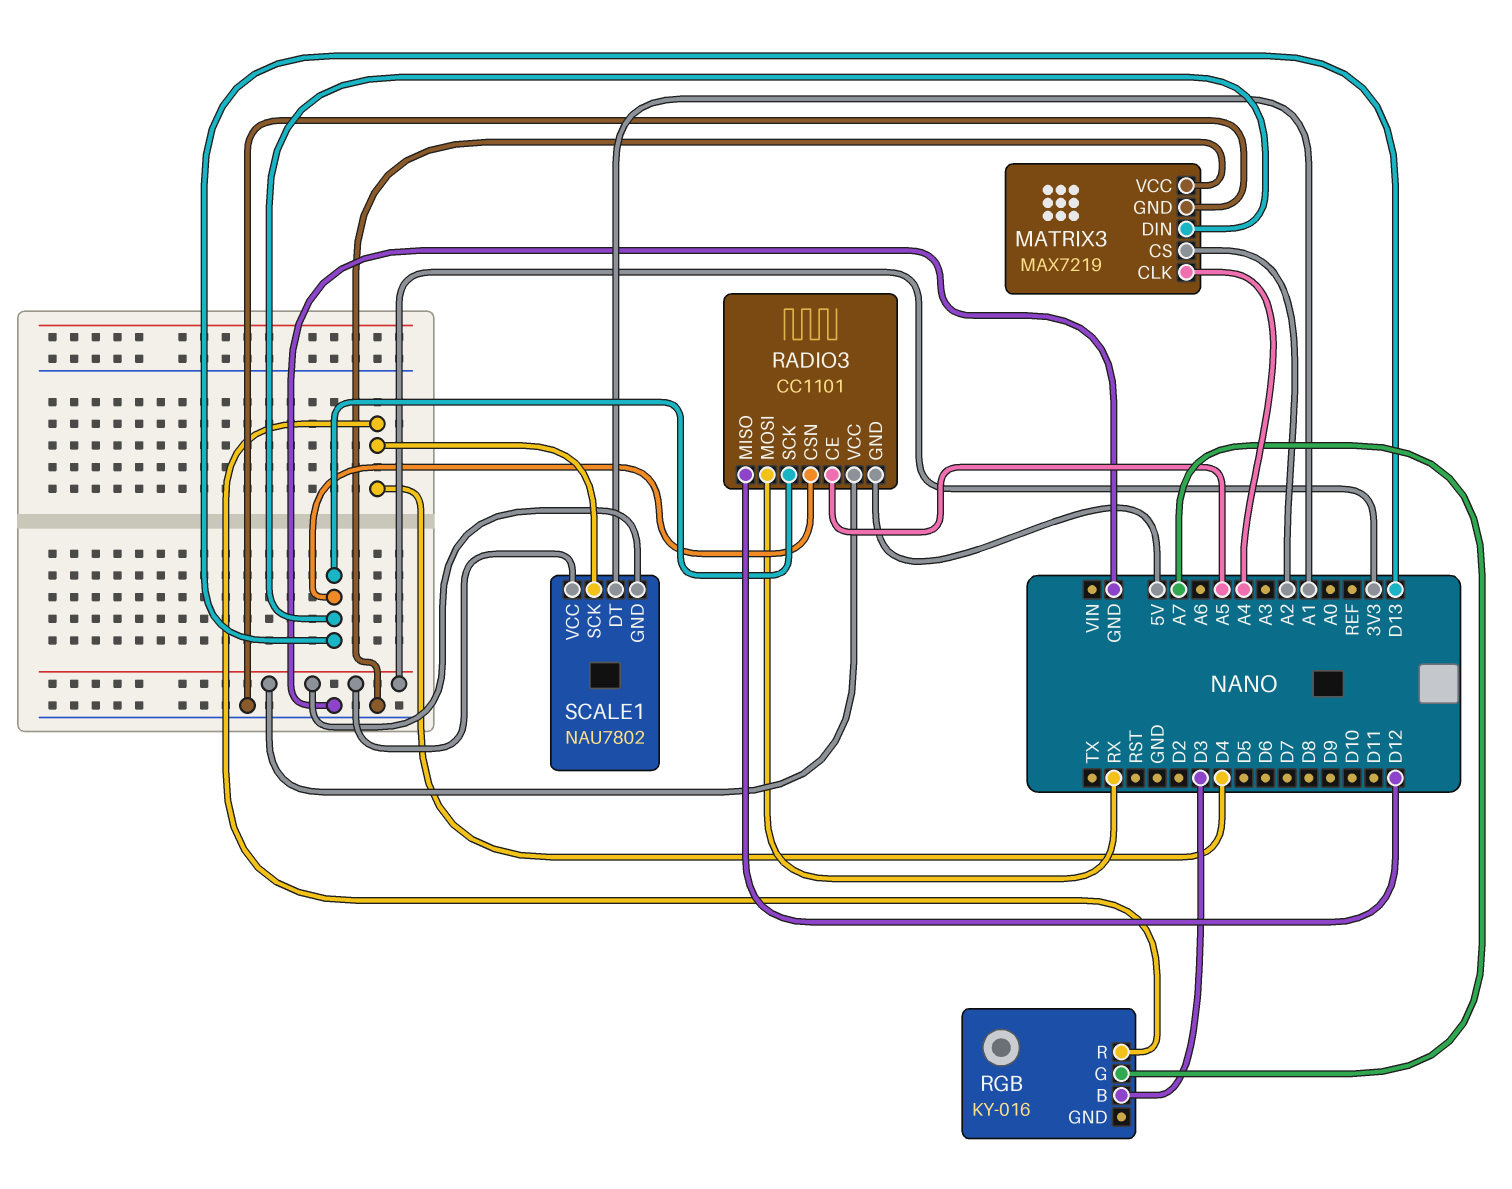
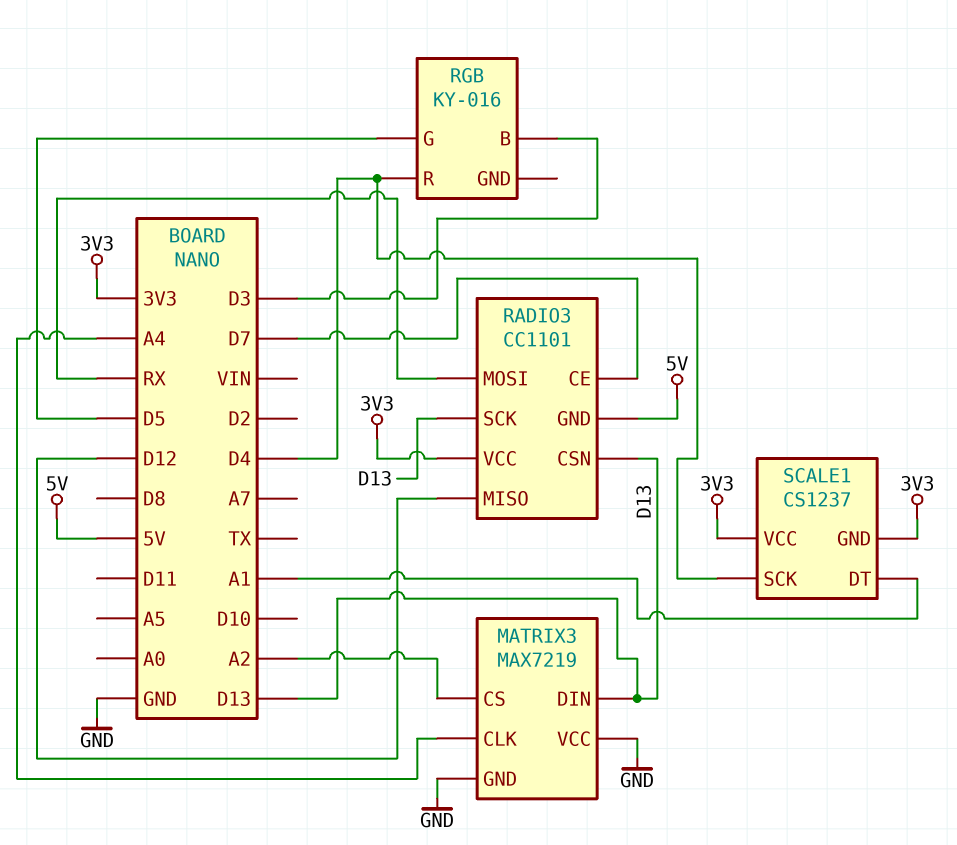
RADIO3 pin CE: A5 -> D7
RGB pin G: A7 -> D5
SCALE1: NAU7802 -> CS1237

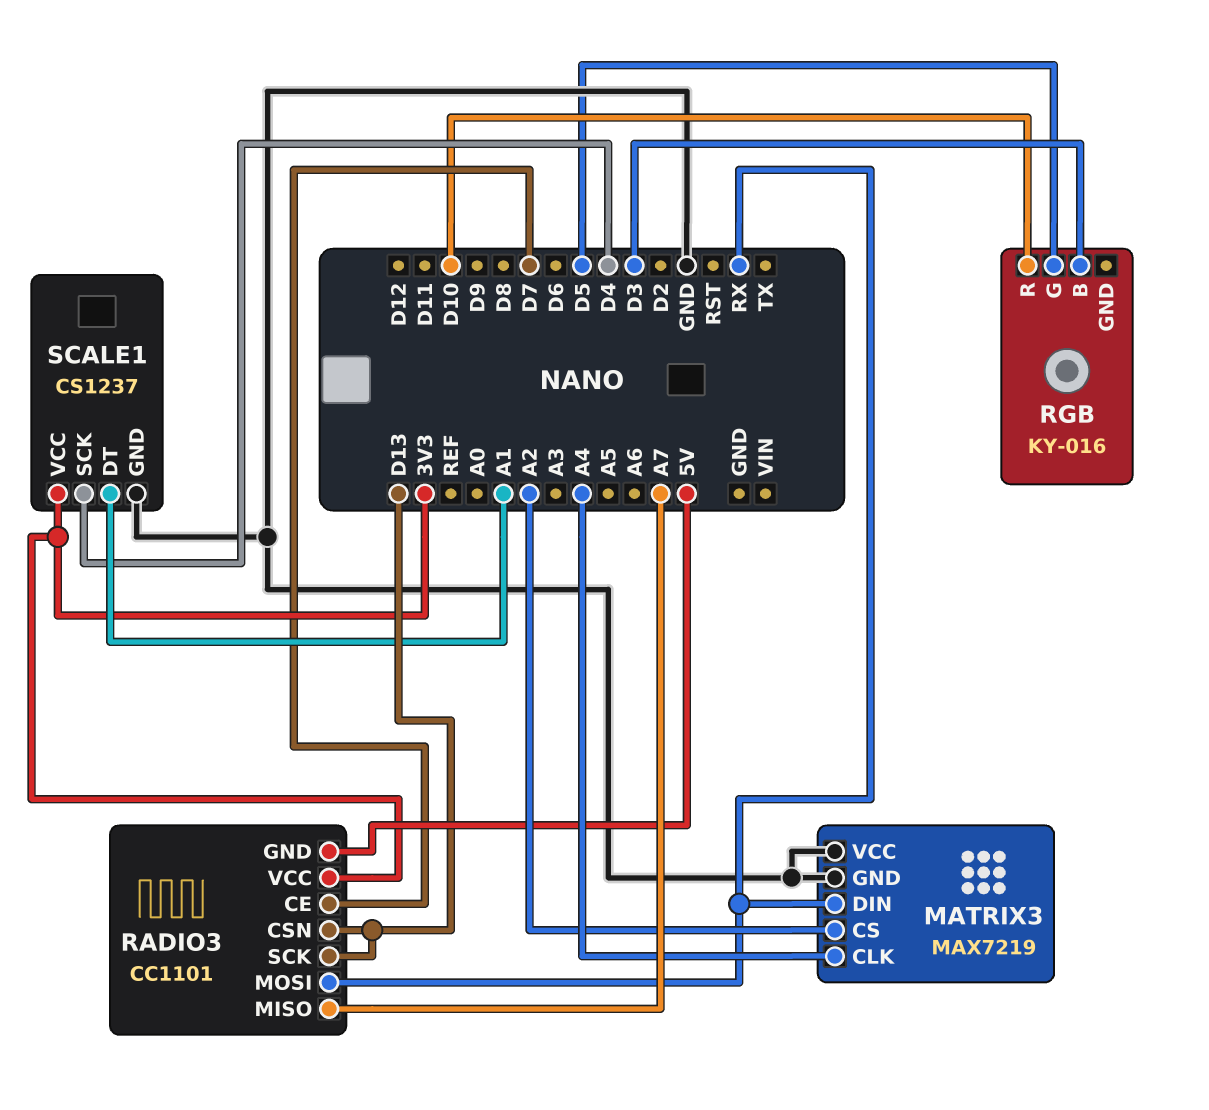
MATRIX3 pin DIN: D13 -> RX
RADIO3 pin MISO: D12 -> A7
RGB pin R: D4 -> D10
SCALE1 pin GND: 3V3 -> GND

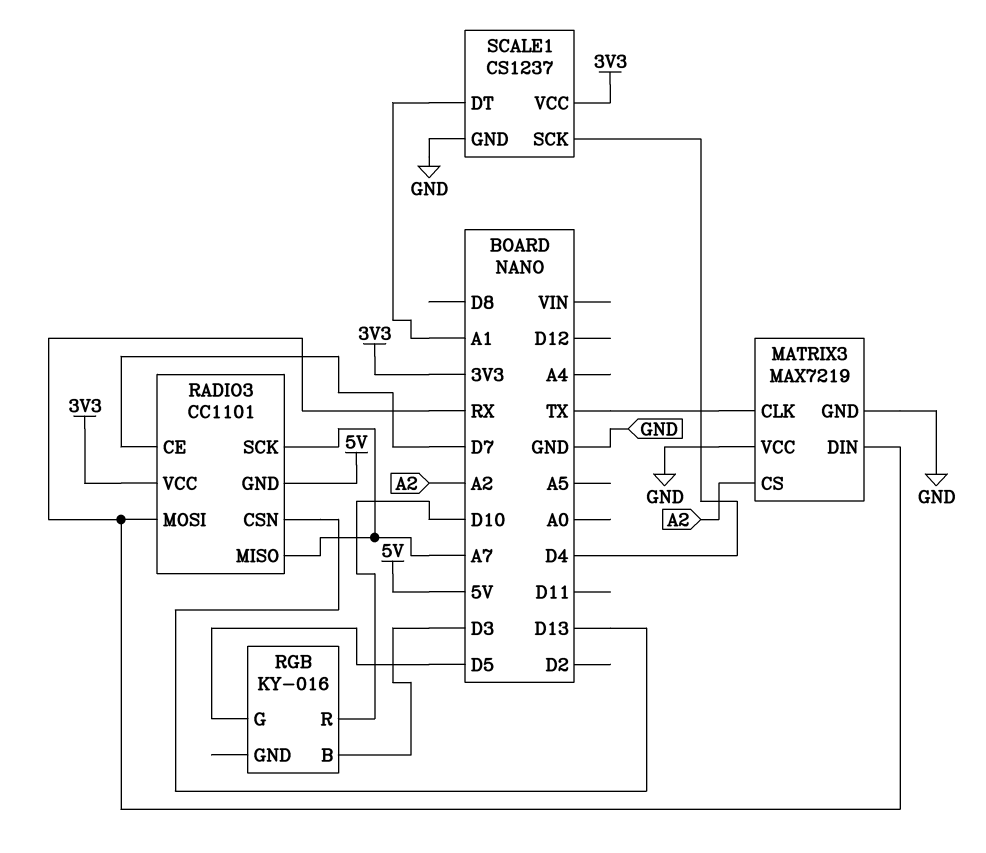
MATRIX3 pin CLK: A4 -> TX
RADIO3 pin SCK: D13 -> A7

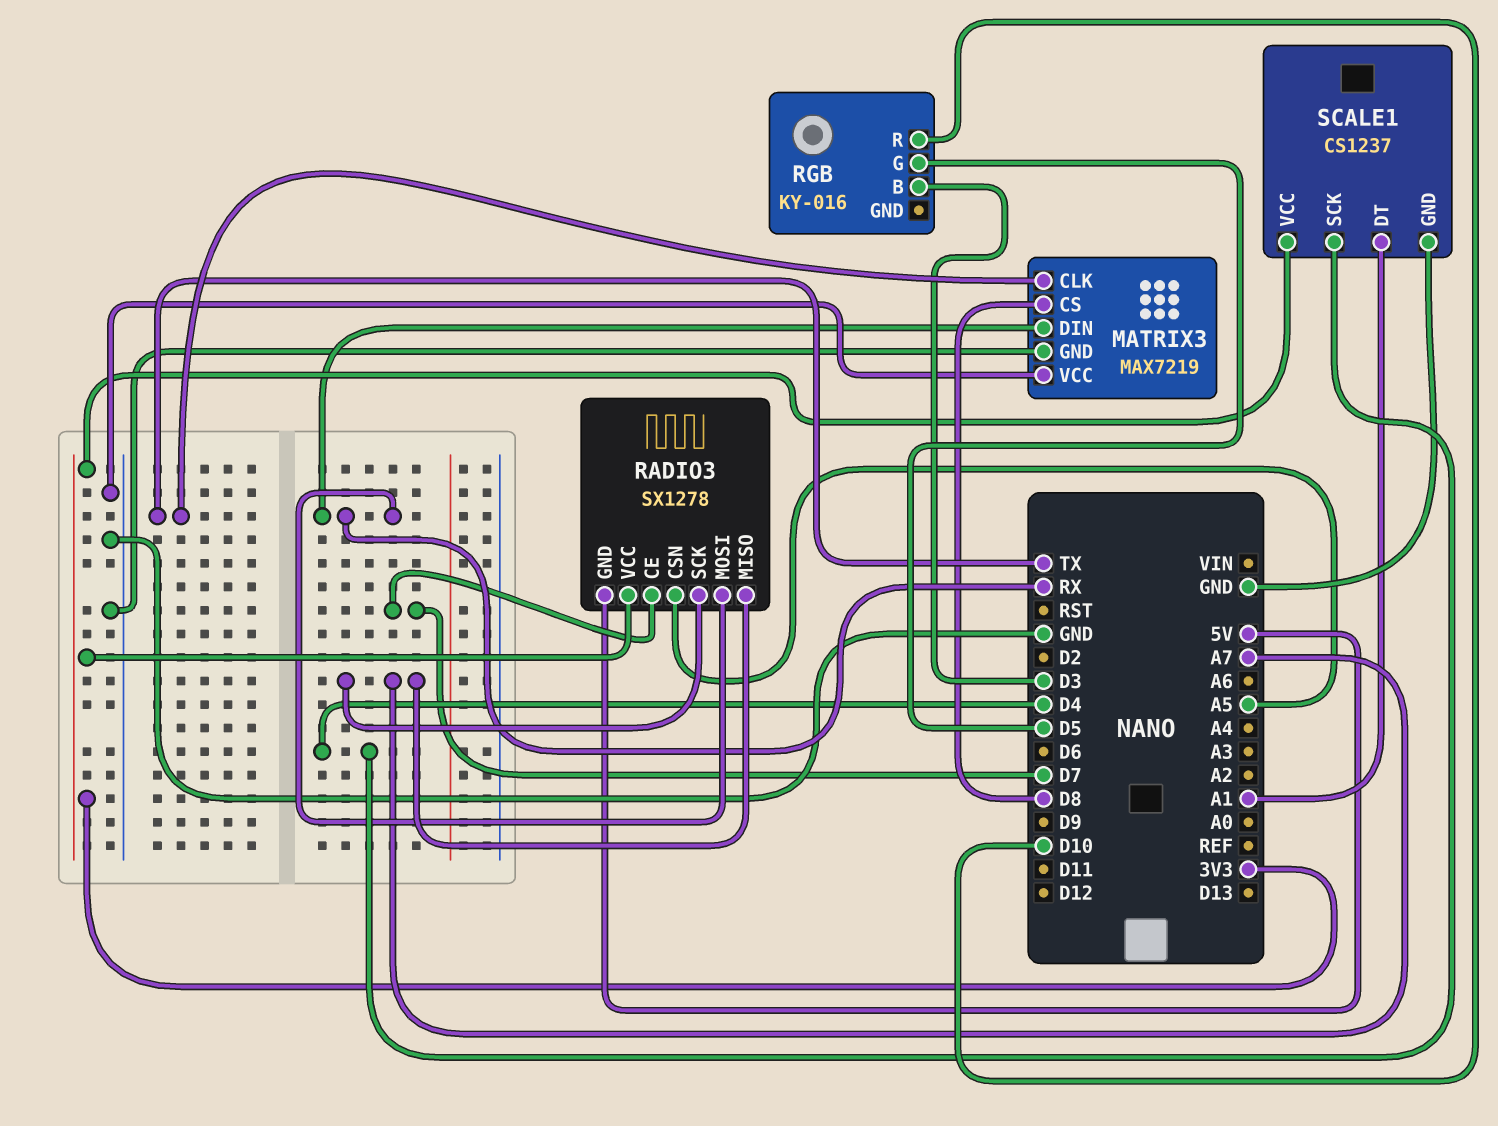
MATRIX3 pin CS: A2 -> D8
RADIO3: CC1101 -> SX1278
RADIO3 pin CSN: D13 -> A5

